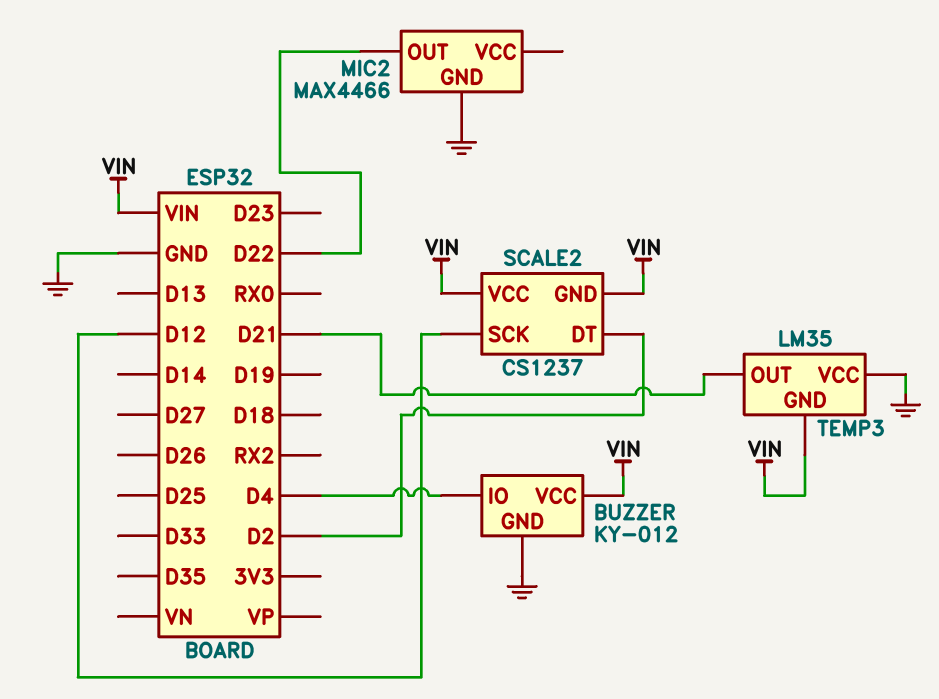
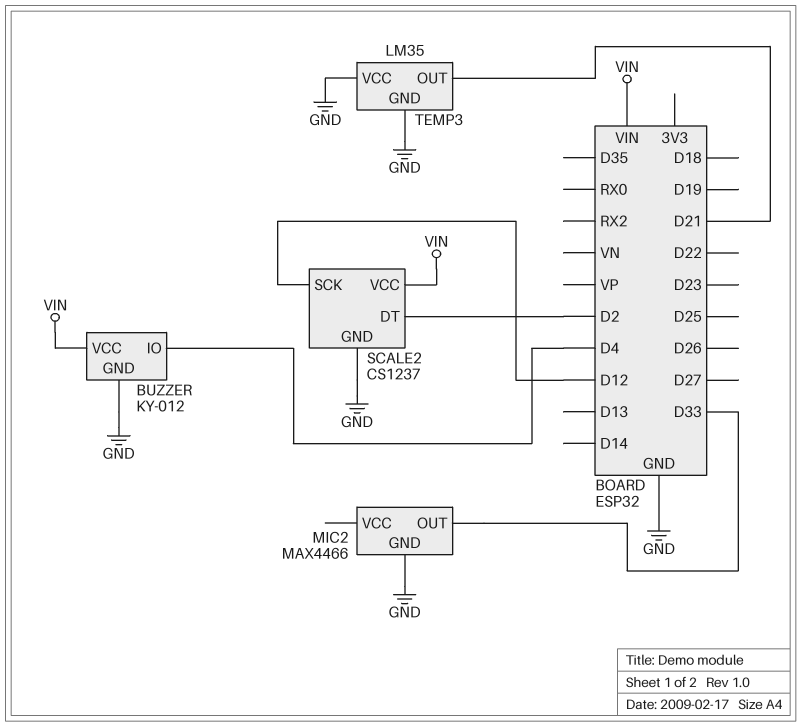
MIC2 pin OUT: D22 -> D33
SCALE2 pin GND: VIN -> GND
TEMP3 pin GND: VIN -> GND

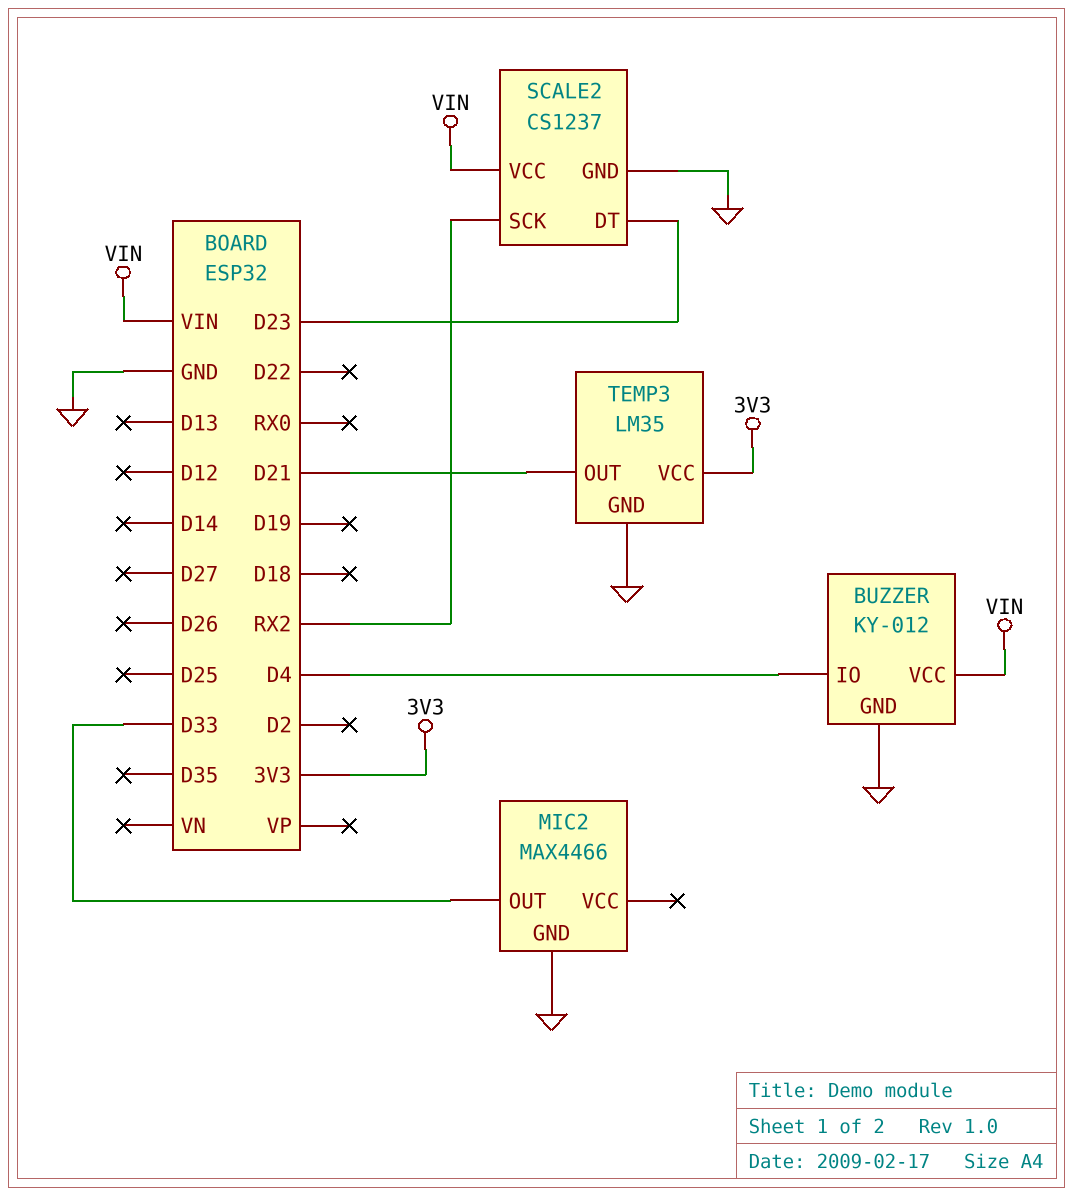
SCALE2 pin DT: D2 -> D23
SCALE2 pin SCK: D12 -> RX2
TEMP3 pin VCC: GND -> 3V3

